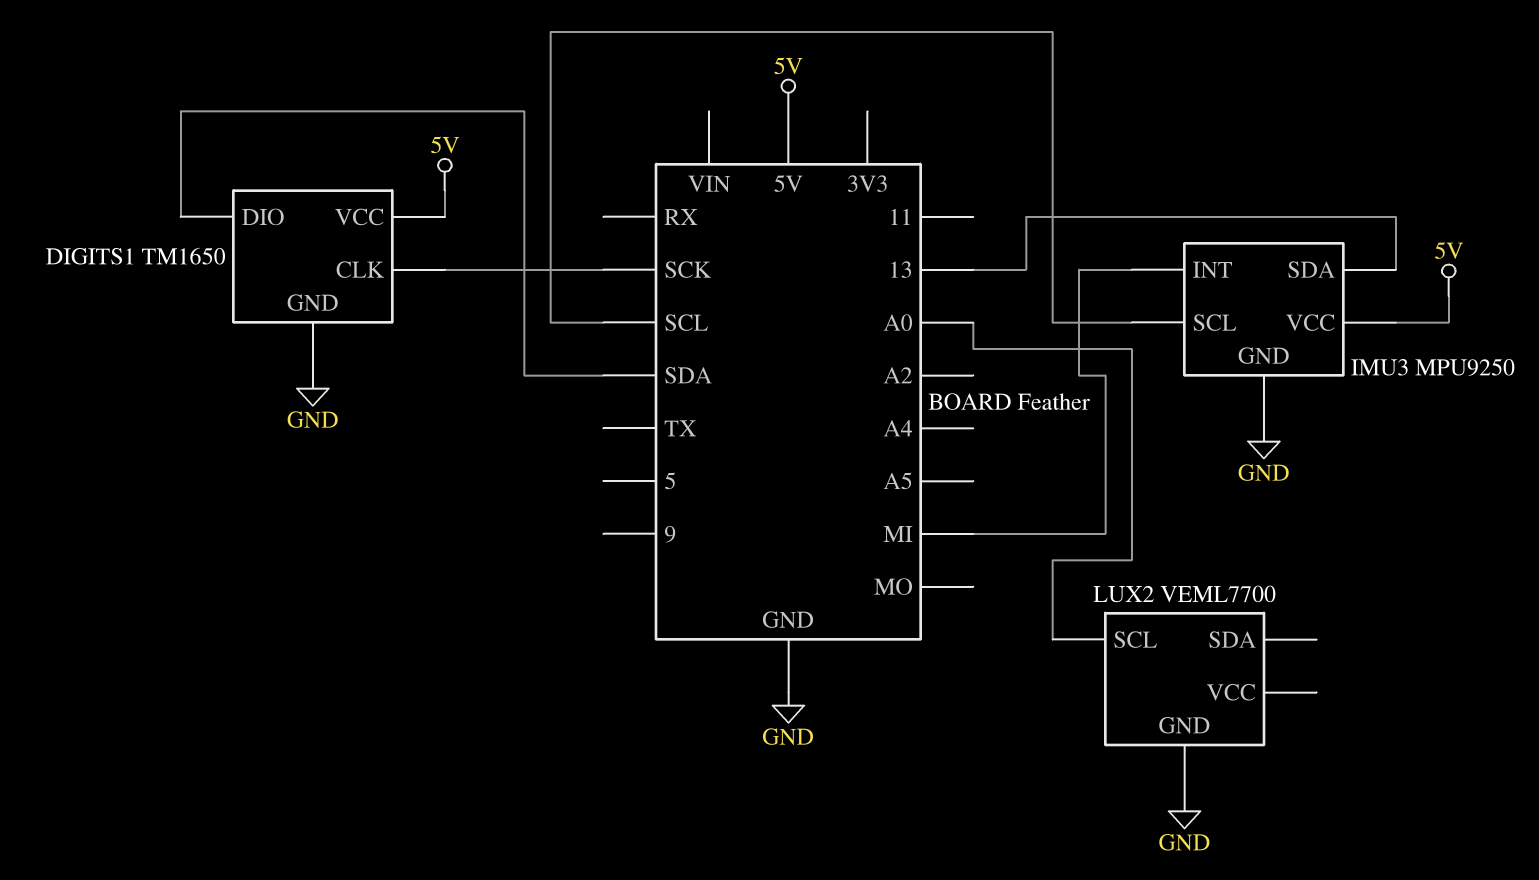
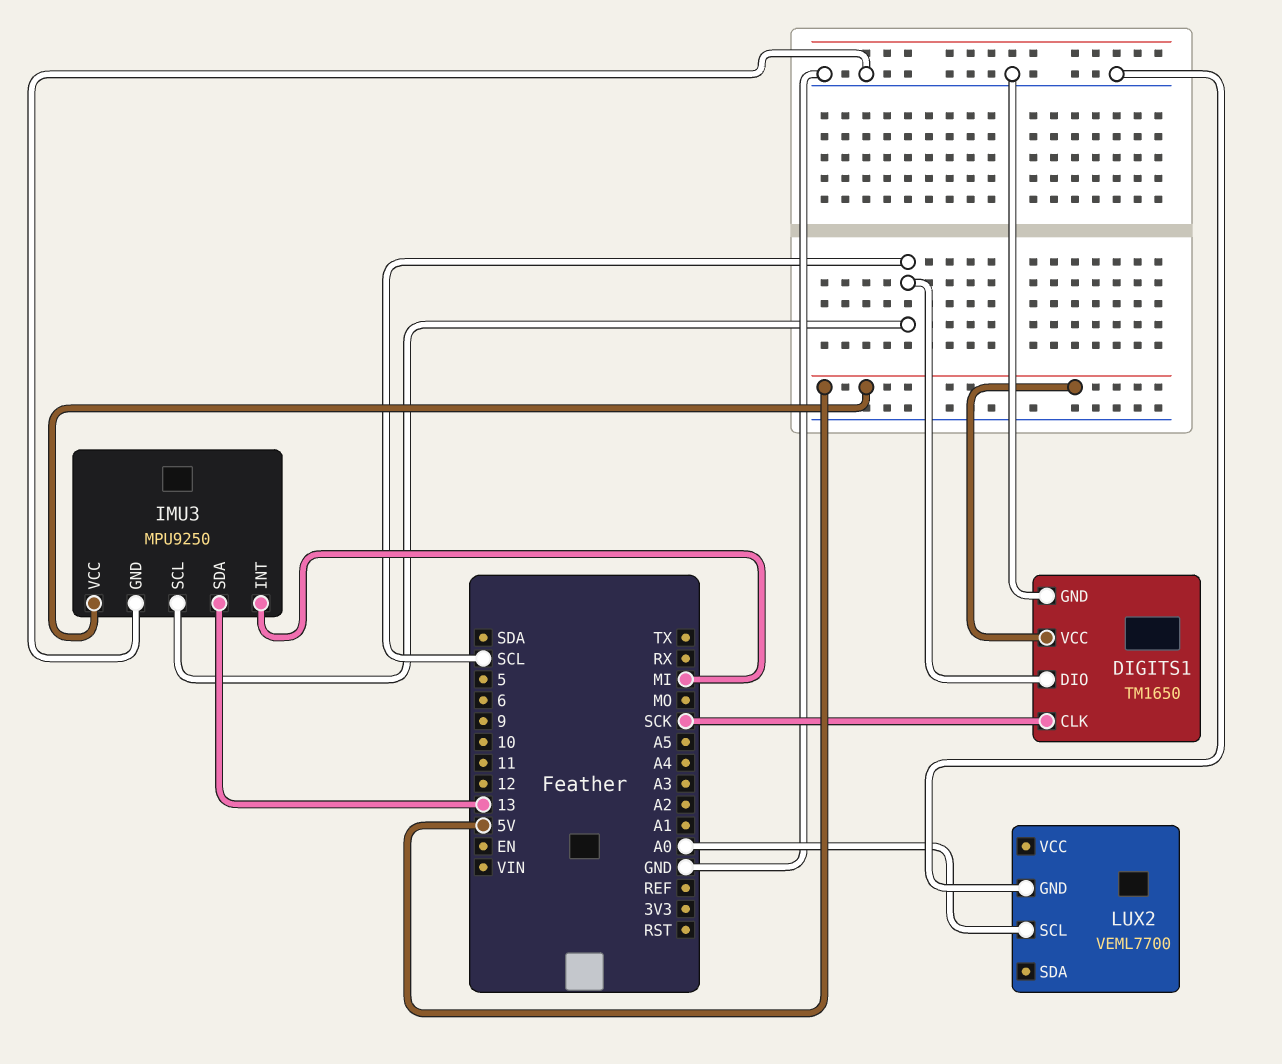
DIGITS1 pin DIO: SDA -> SCL

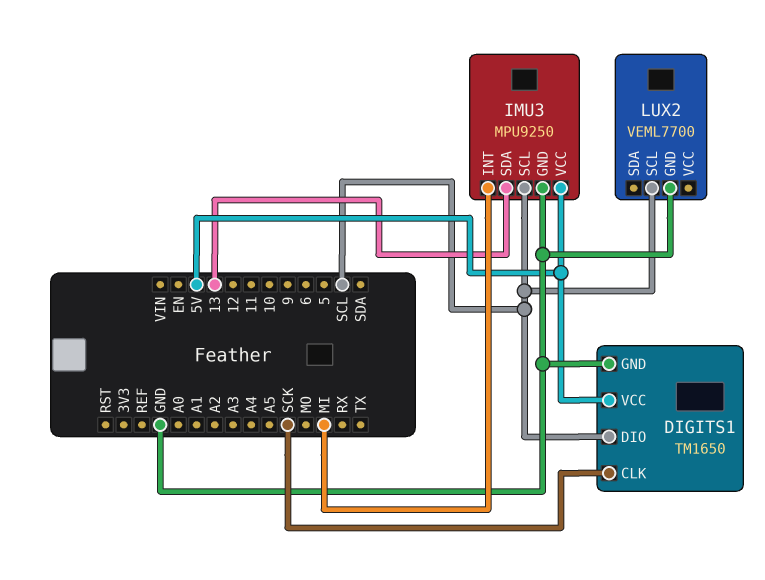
LUX2 pin SCL: A0 -> SCL

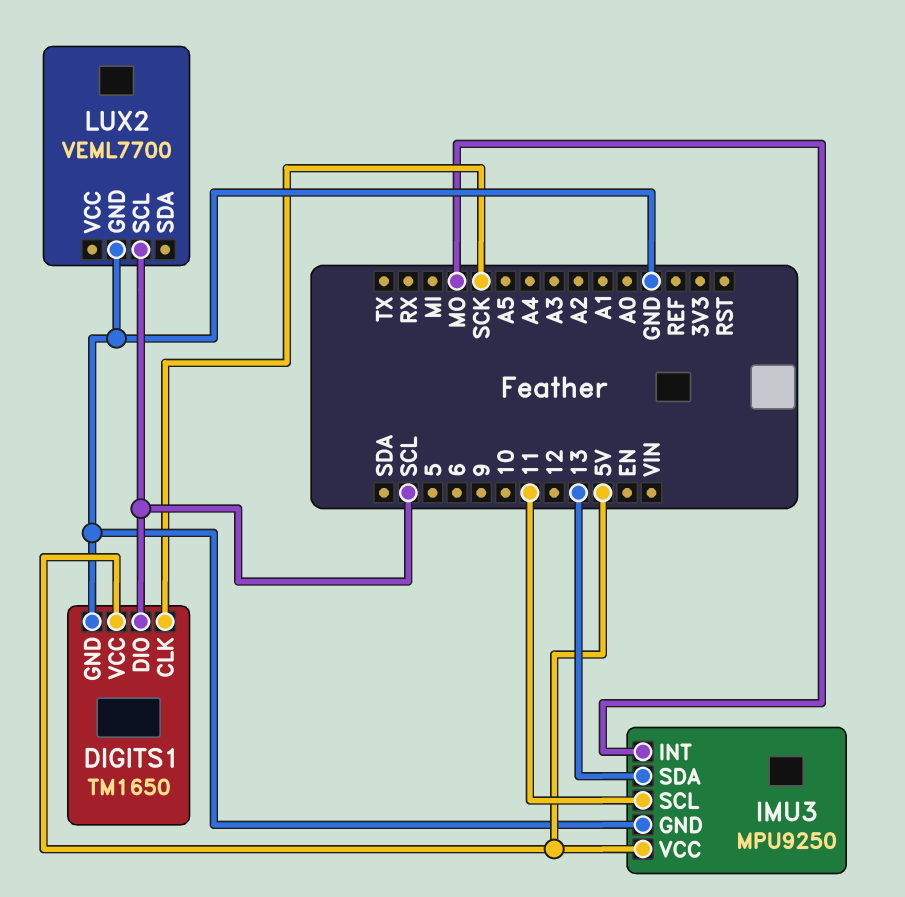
IMU3 pin INT: MI -> MO
IMU3 pin SCL: SCL -> 11

